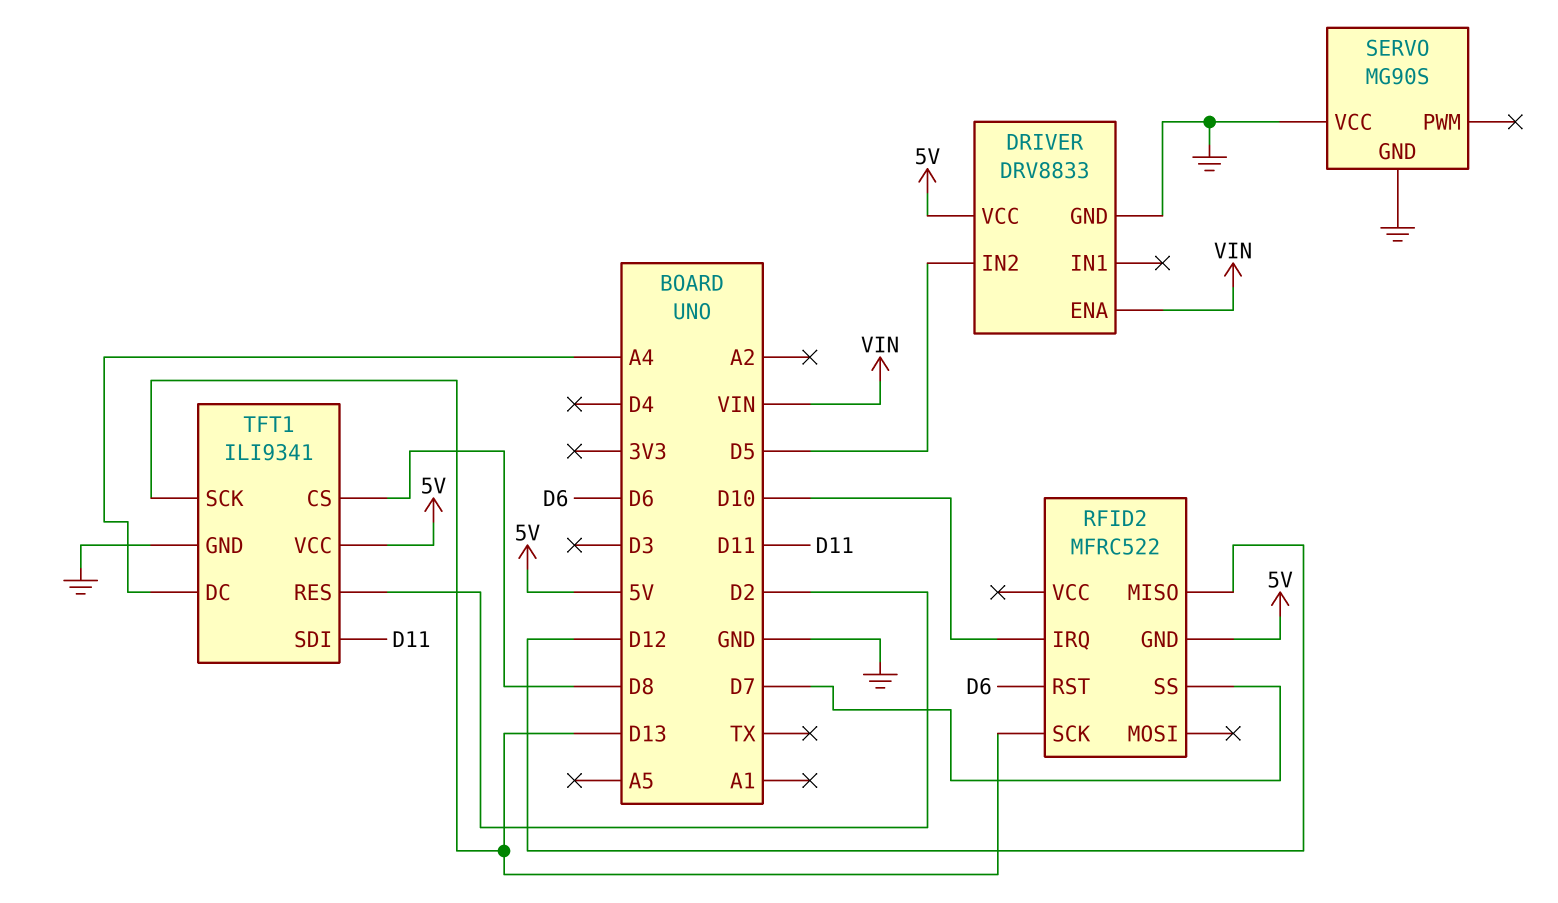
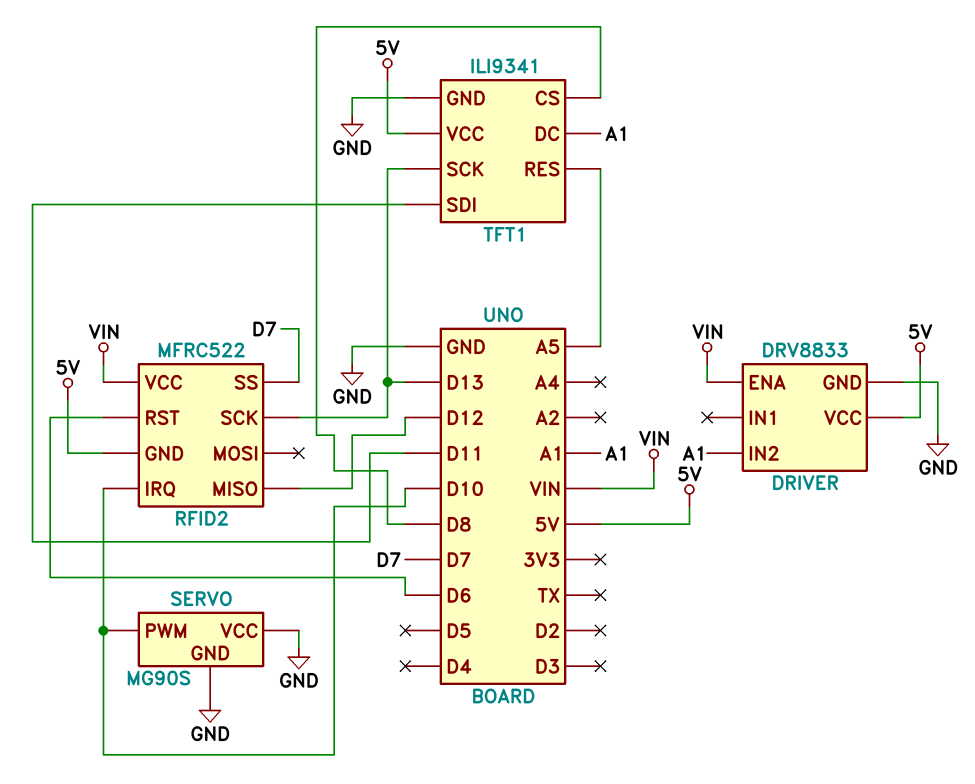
DRIVER pin IN2: D5 -> A1
RFID2 pin VCC: none -> VIN
SERVO pin PWM: none -> D10
TFT1 pin DC: A4 -> A1
TFT1 pin RES: D2 -> A5

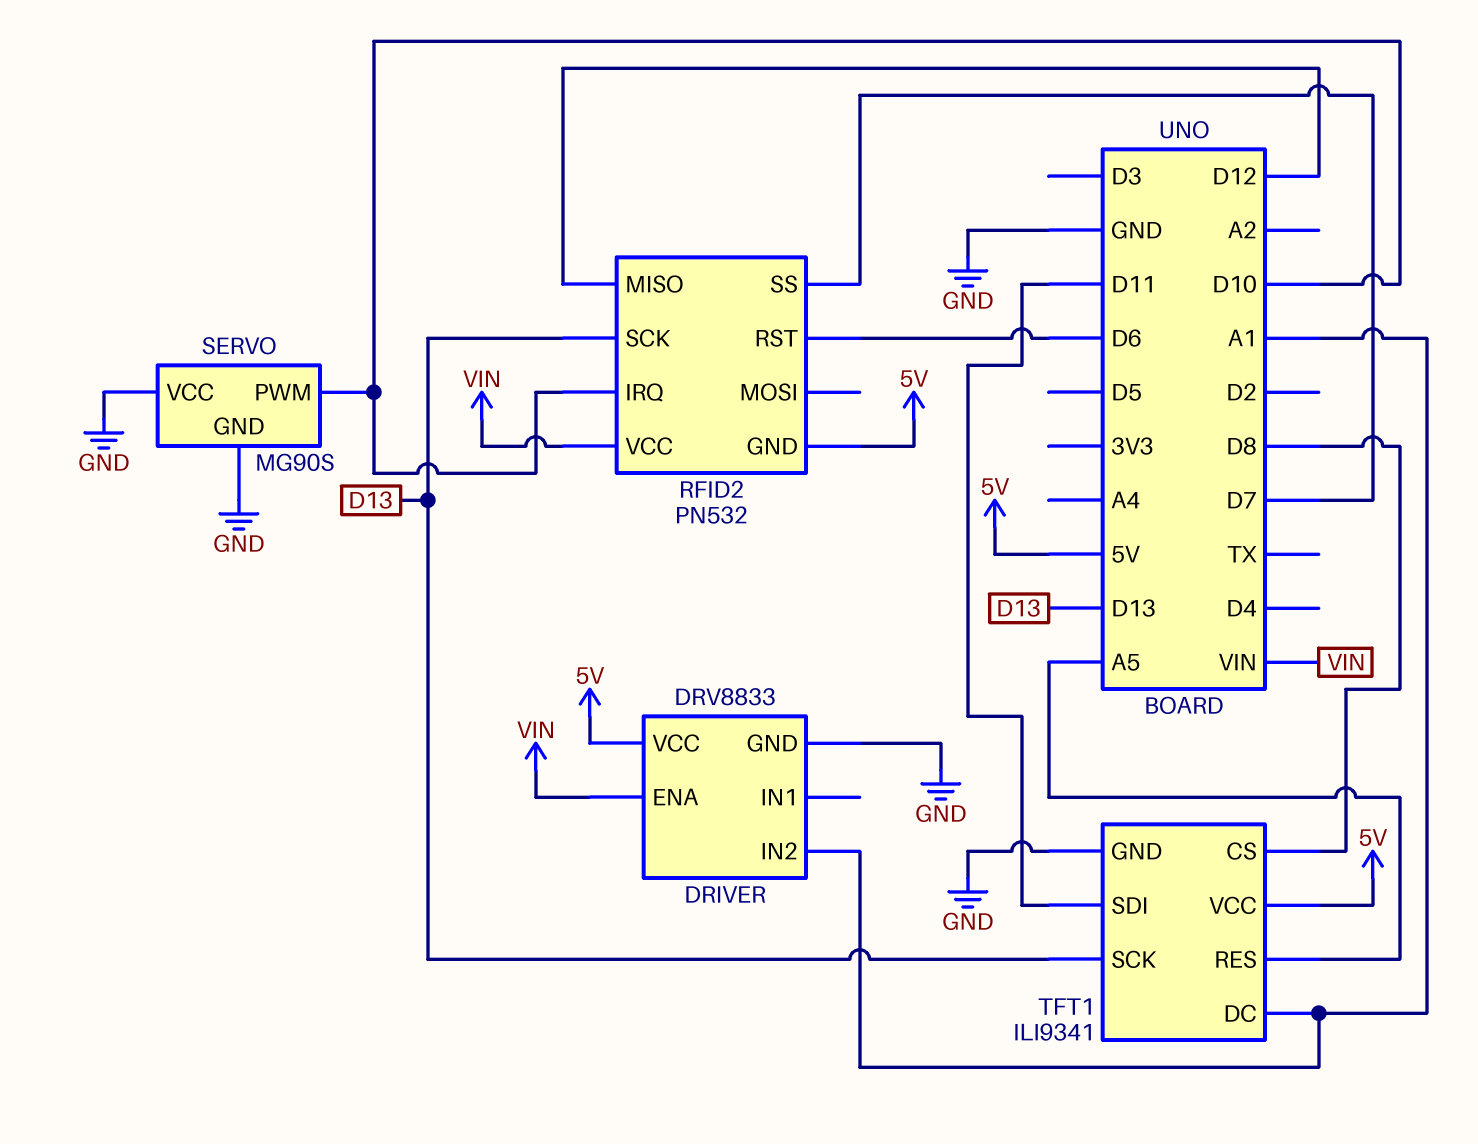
RFID2: MFRC522 -> PN532

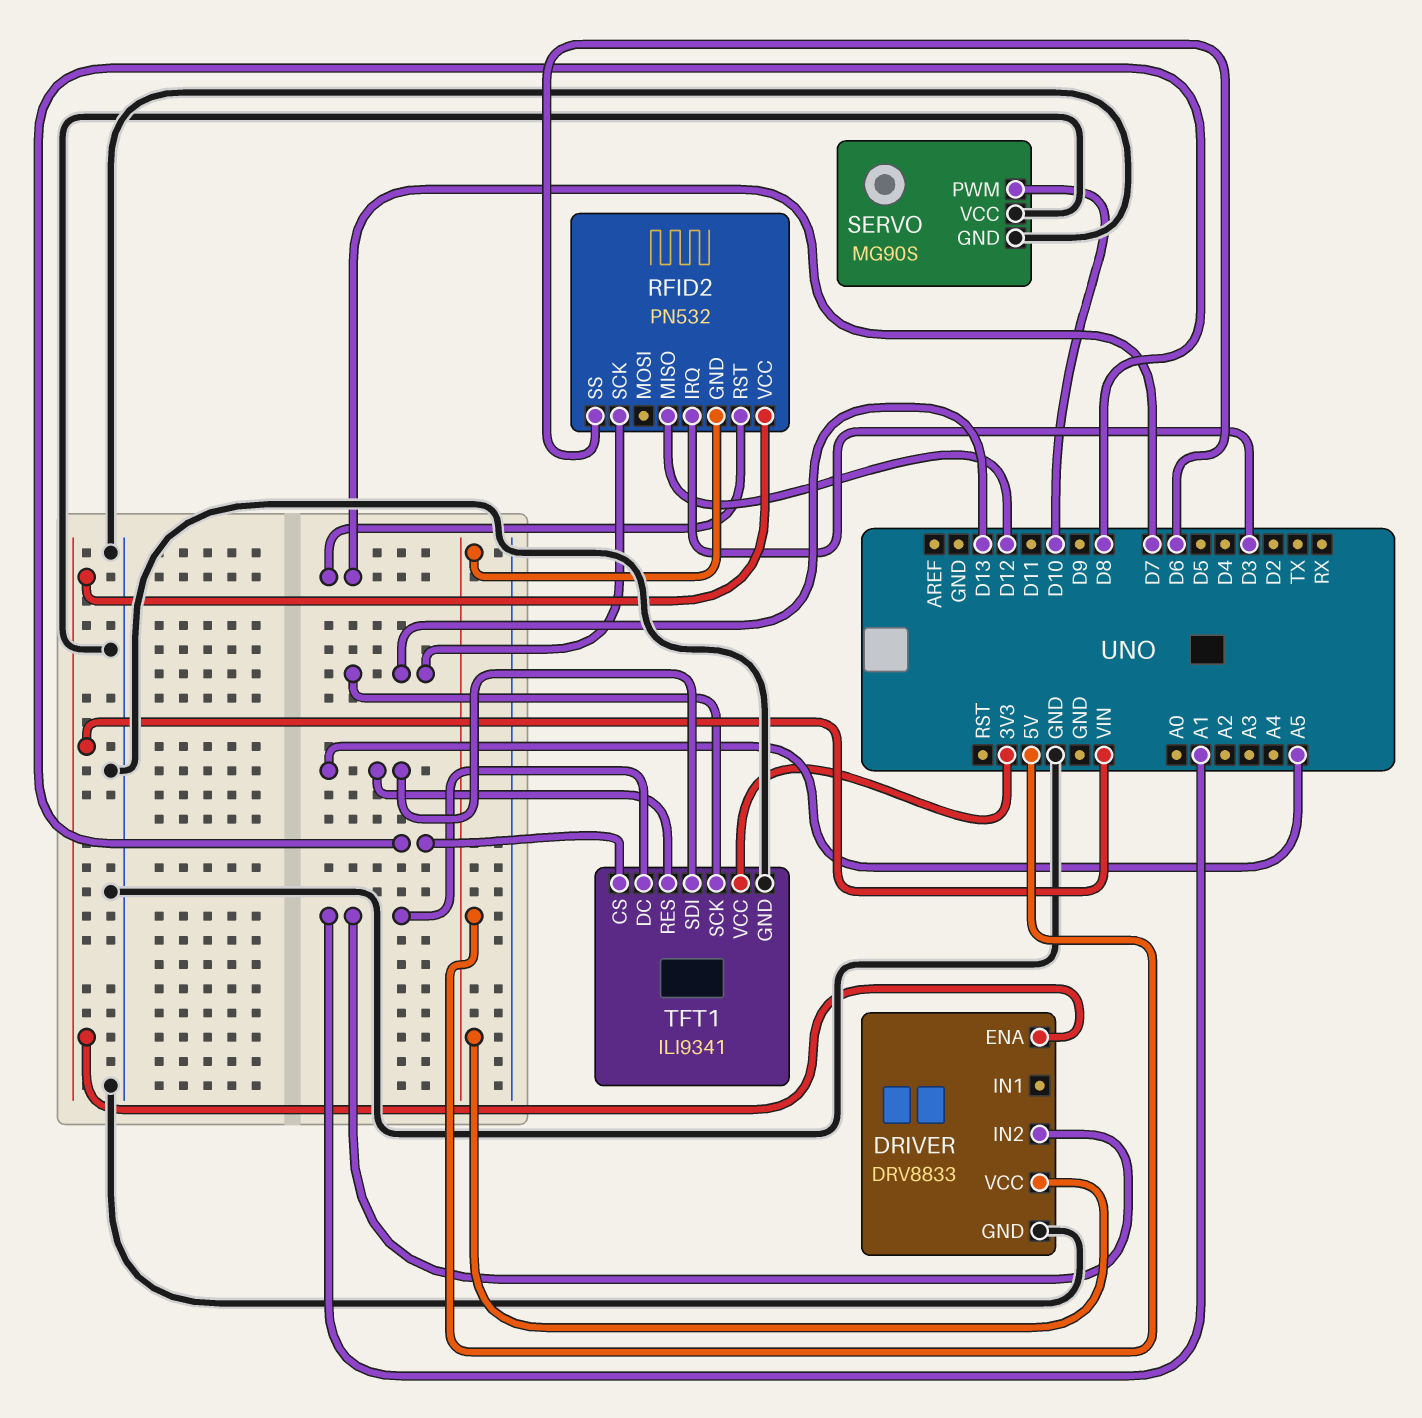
RFID2 pin IRQ: D10 -> D3
RFID2 pin RST: D6 -> D7
RFID2 pin SS: D7 -> D6
TFT1 pin SDI: D11 -> A5
TFT1 pin VCC: 5V -> 3V3

